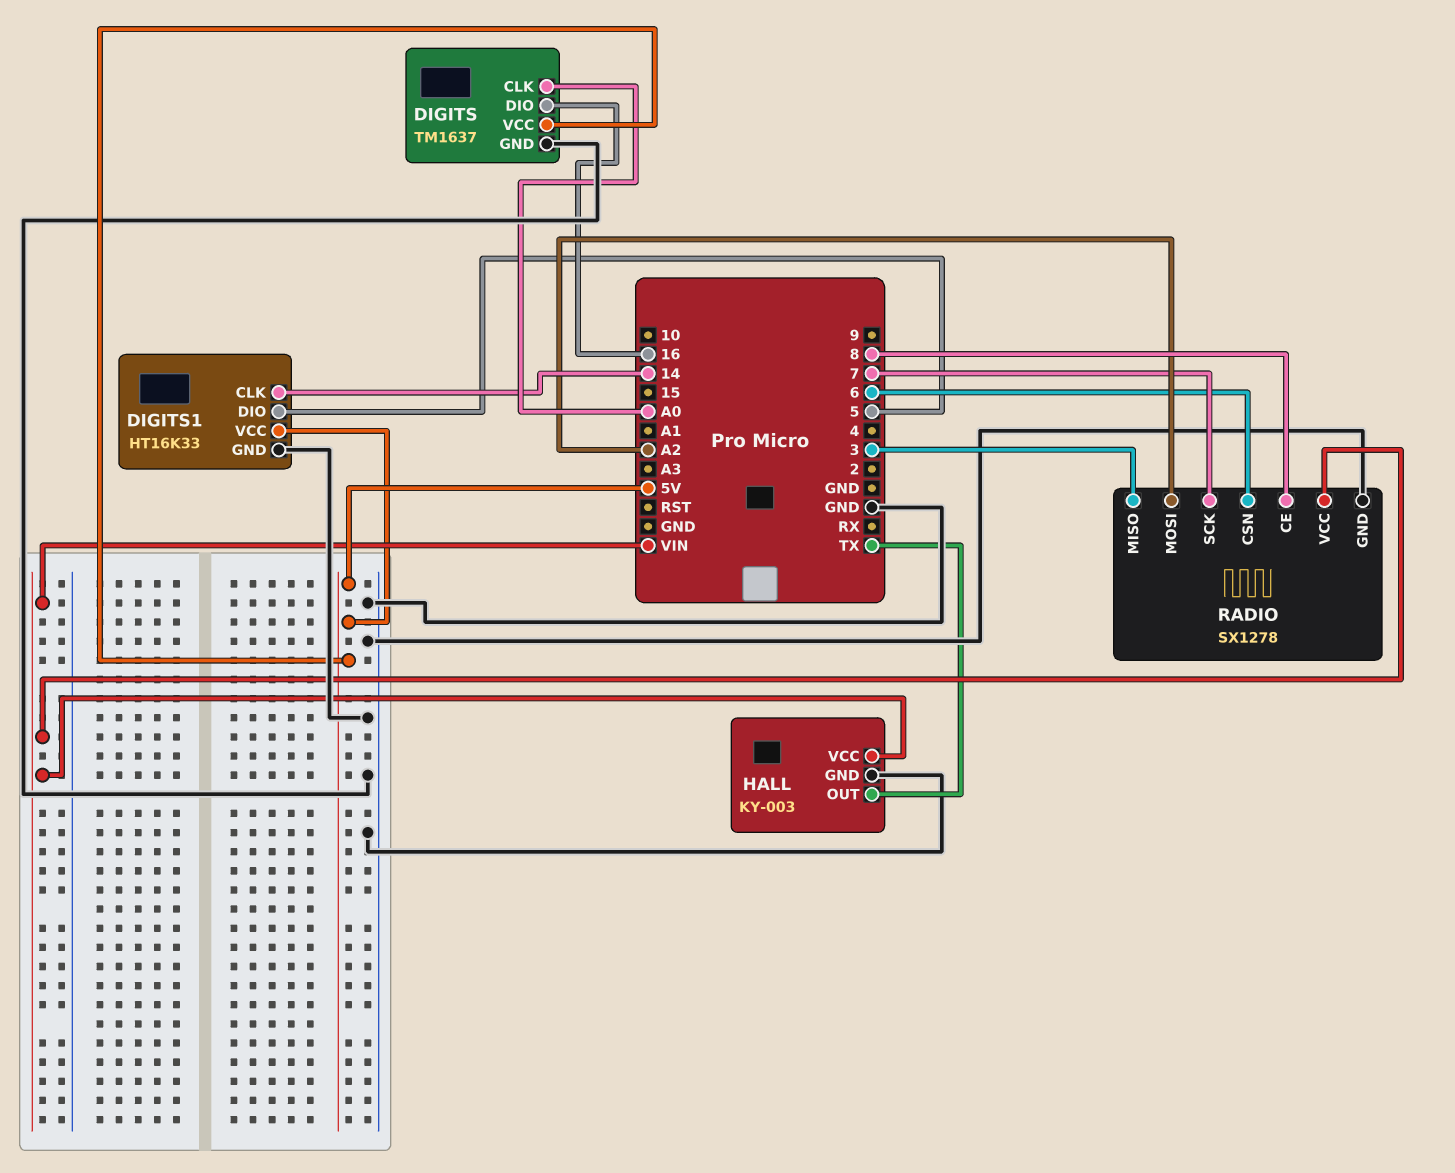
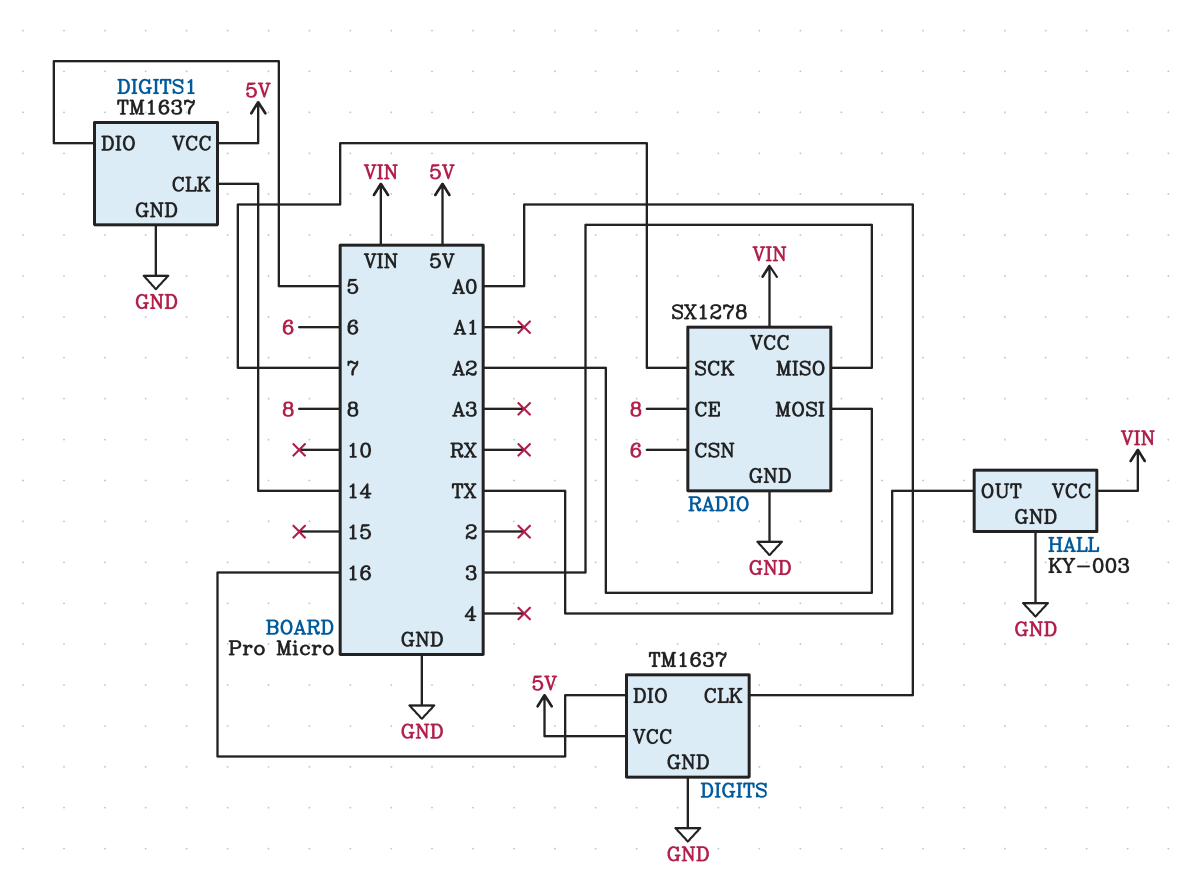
DIGITS1: HT16K33 -> TM1637

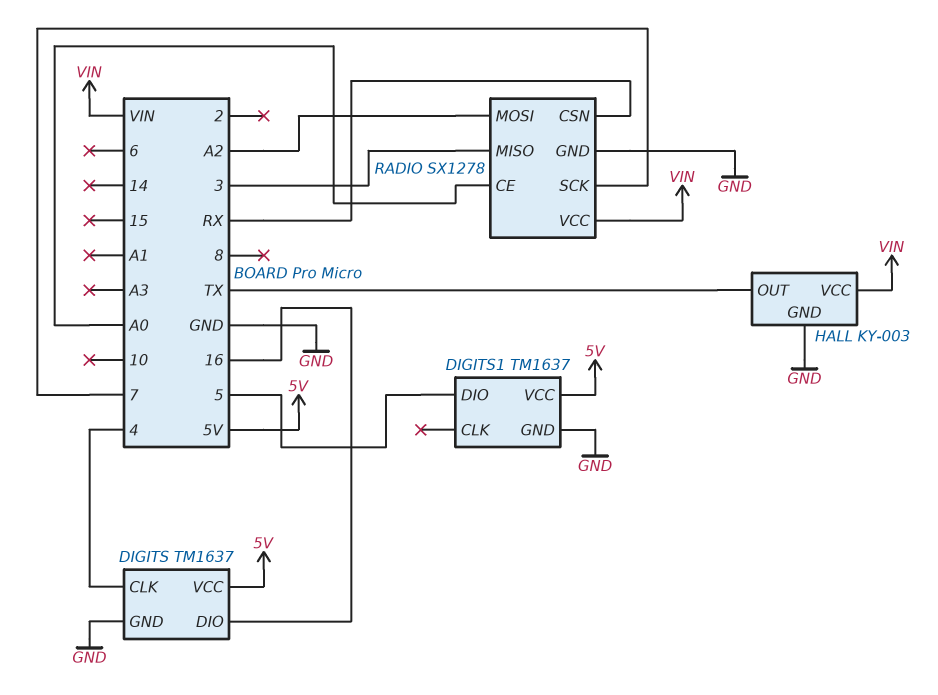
DIGITS pin CLK: A0 -> 4
DIGITS1 pin CLK: 14 -> none
RADIO pin CE: 8 -> A0
RADIO pin CSN: 6 -> RX

